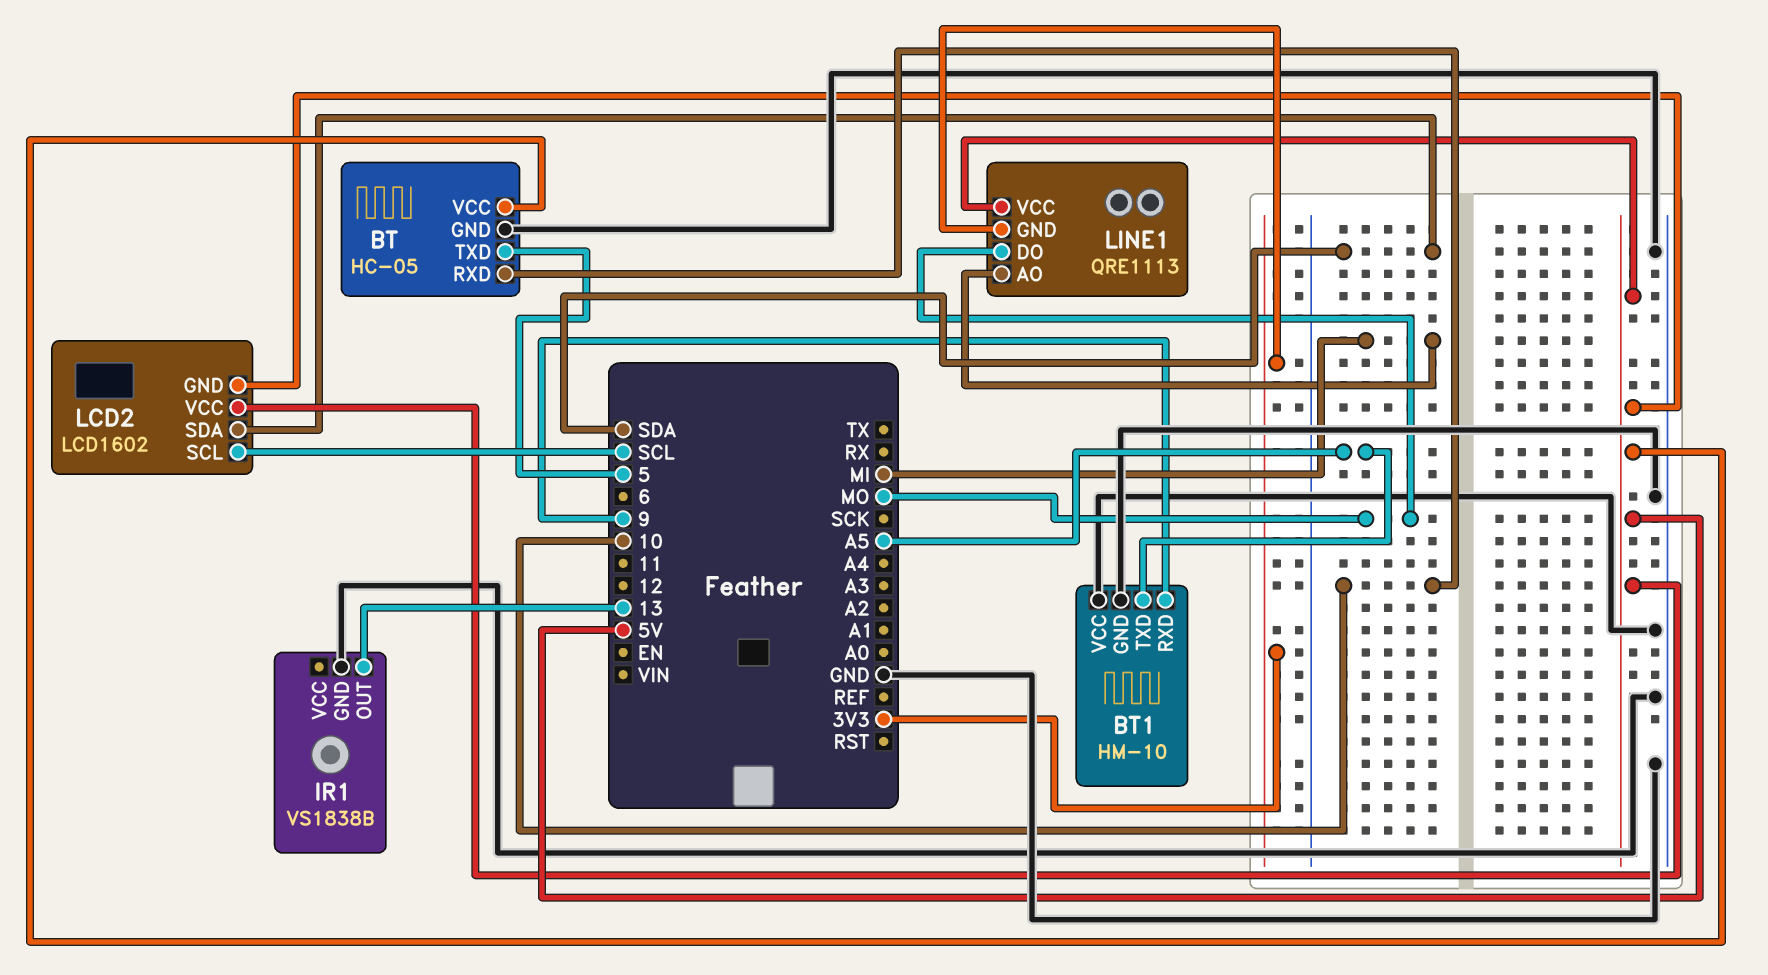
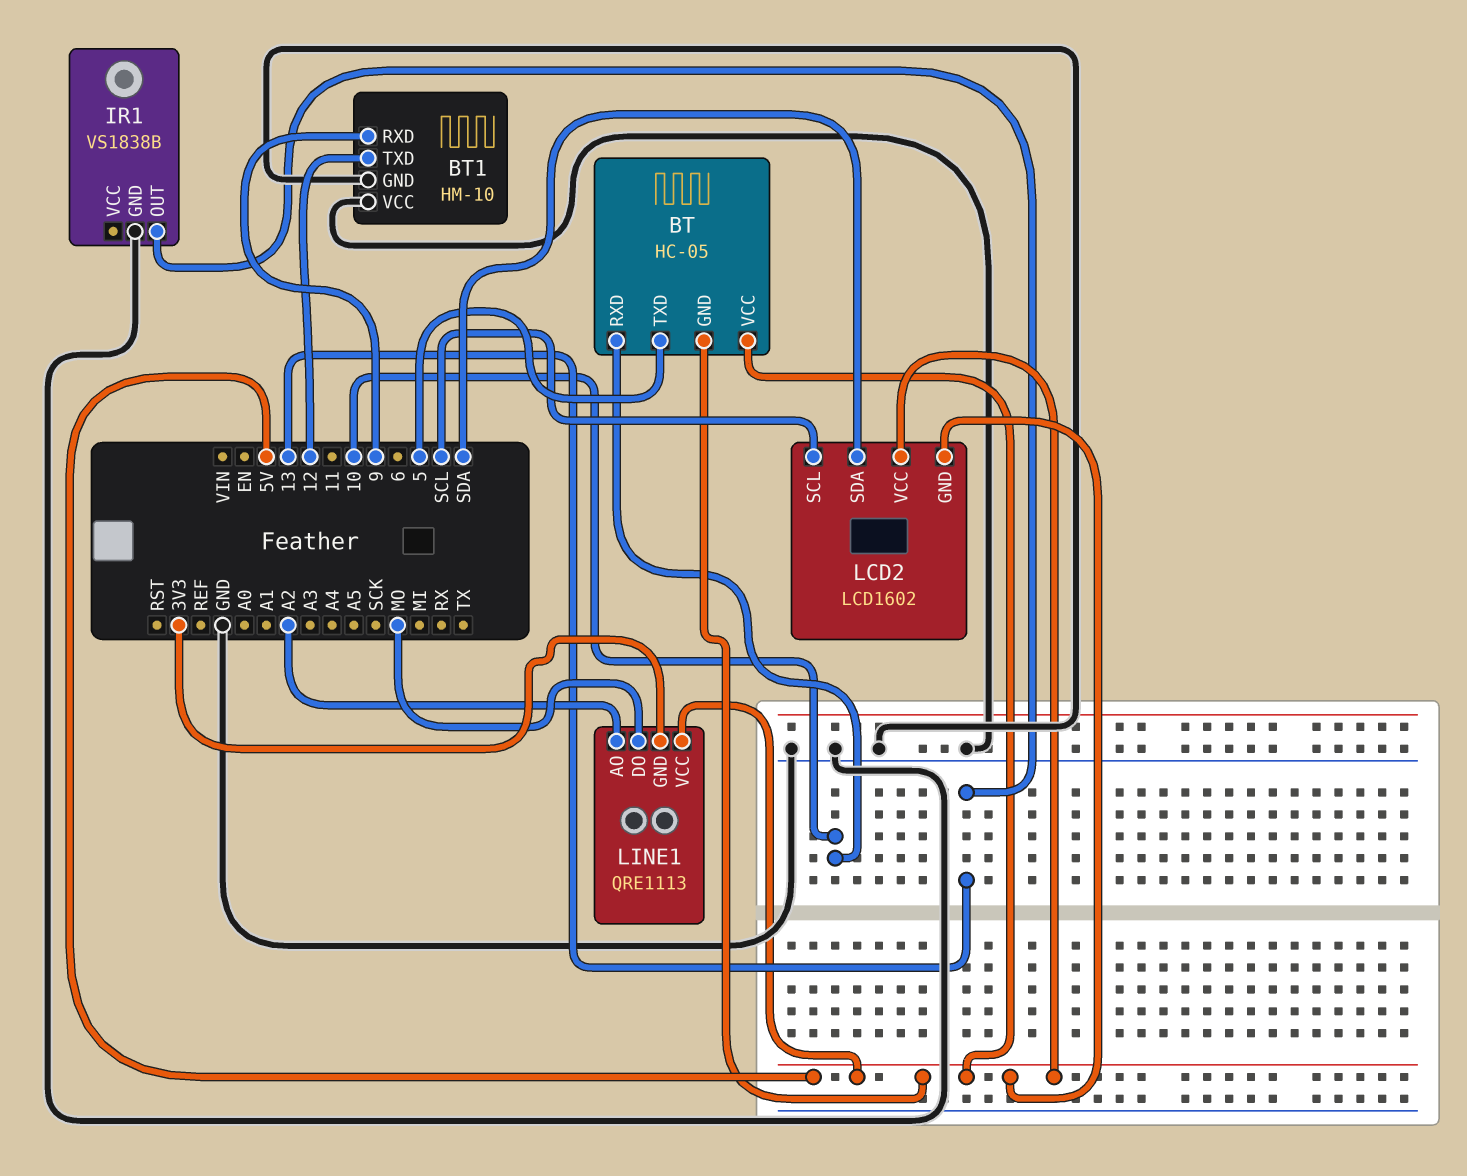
BT pin GND: GND -> 5V
BT1 pin TXD: A5 -> 12
LINE1 pin AO: MI -> A2

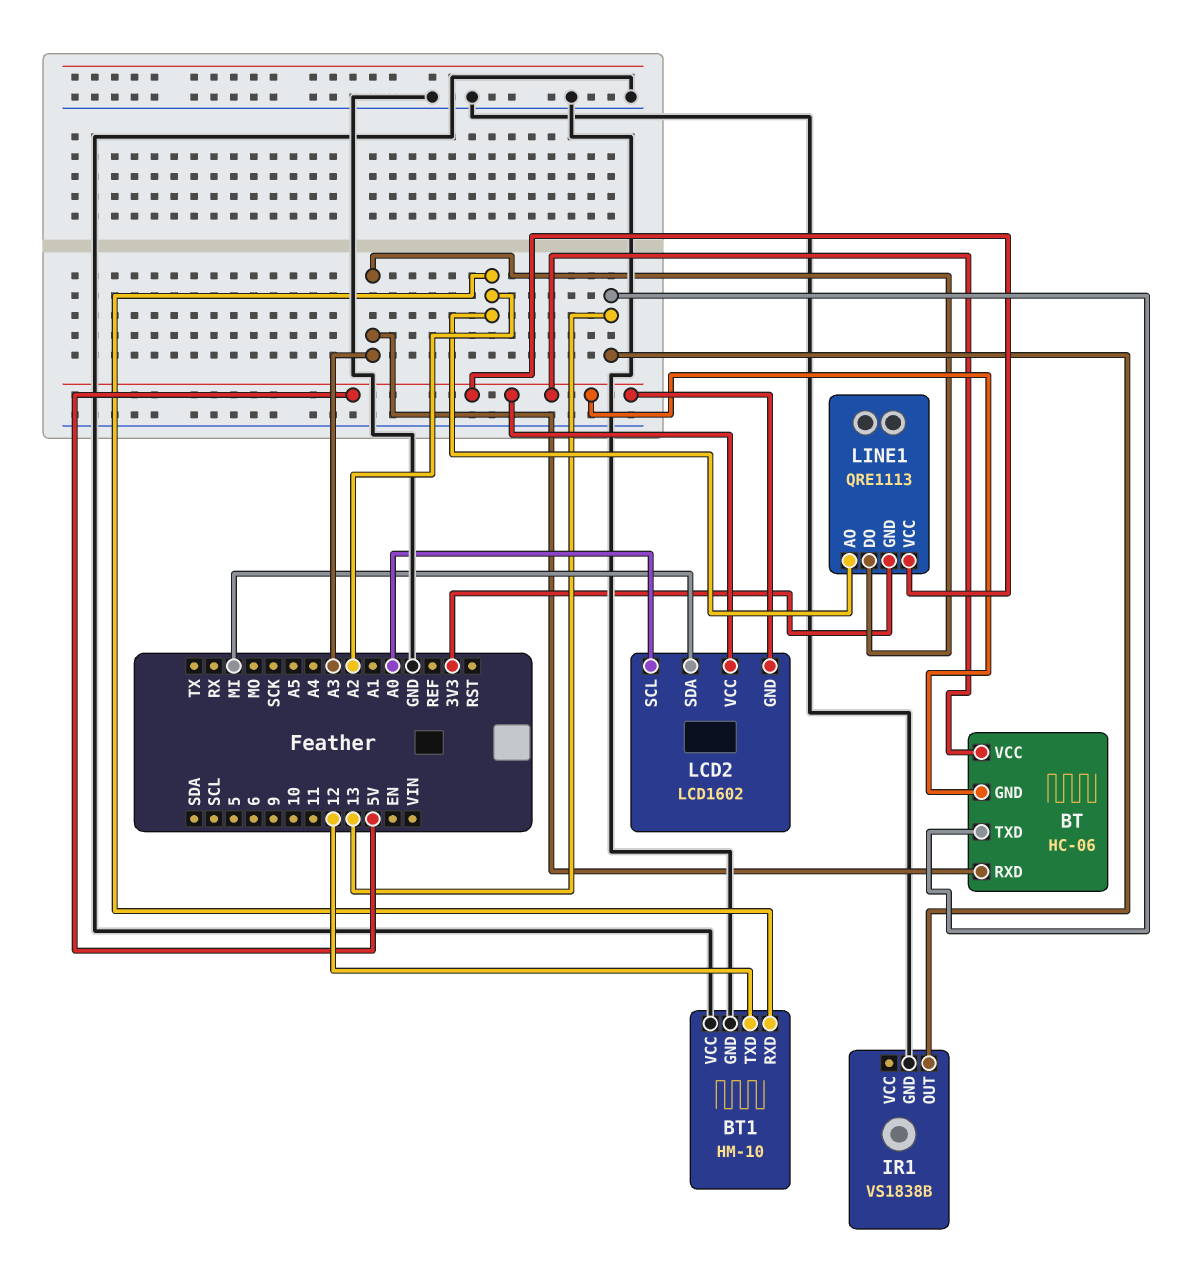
BT: HC-05 -> HC-06
BT pin RXD: 10 -> A3
BT pin TXD: 5 -> 13
BT1 pin RXD: 9 -> A2
LCD2 pin SCL: SCL -> A0
LCD2 pin SDA: SDA -> MI
LINE1 pin DO: MO -> A3

